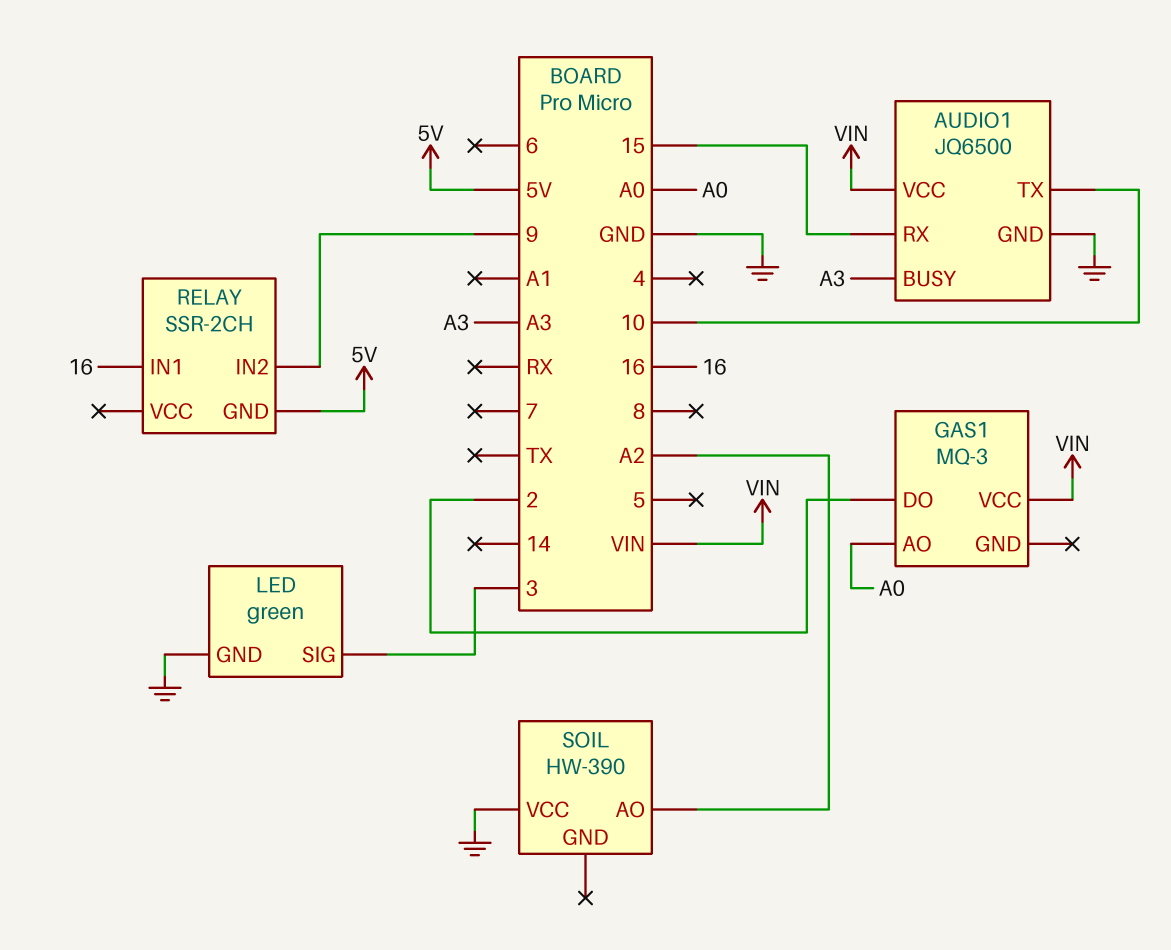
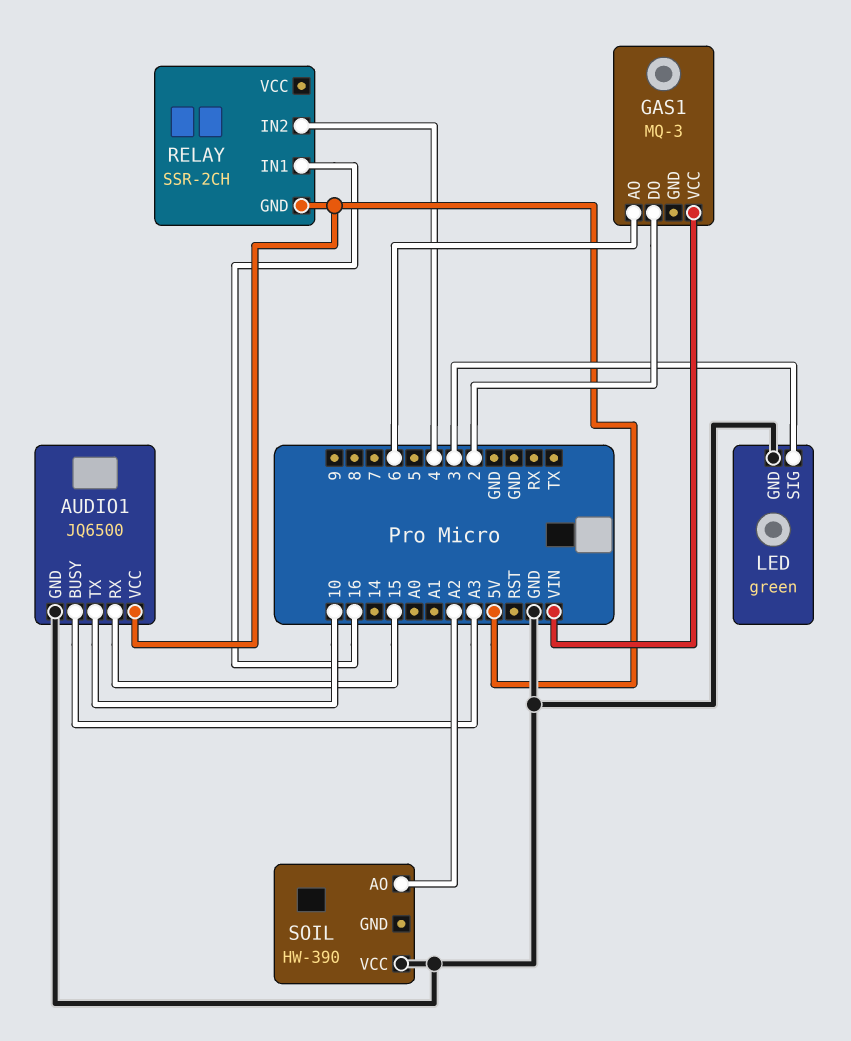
AUDIO1 pin VCC: VIN -> 5V
GAS1 pin AO: A0 -> 6
RELAY pin IN2: 9 -> 4

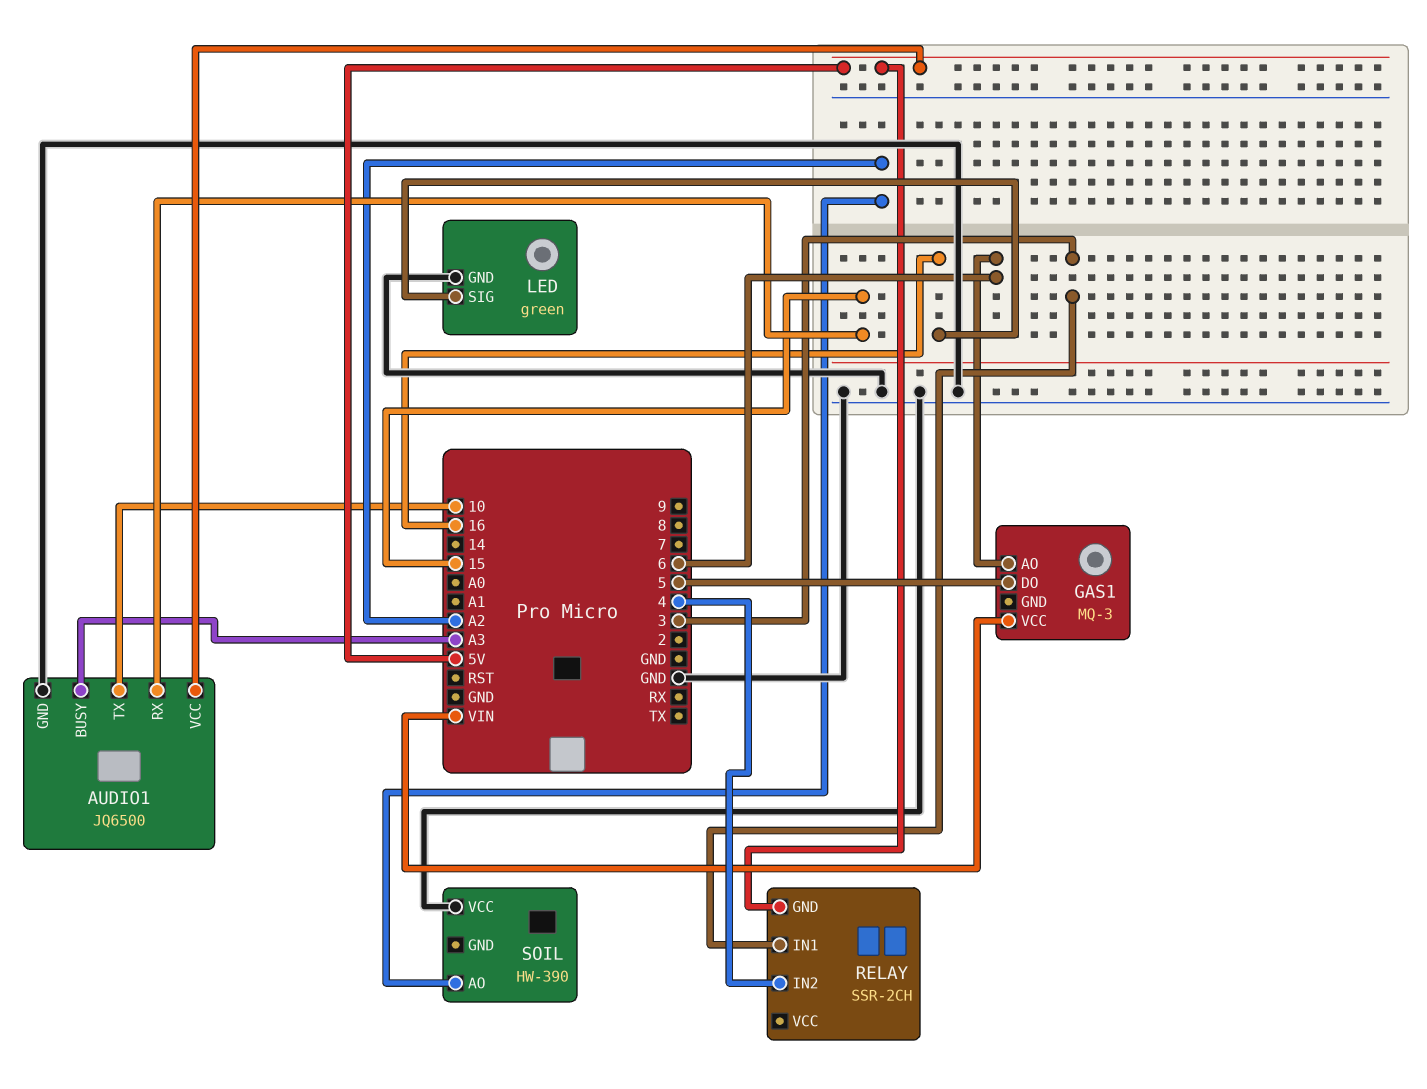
GAS1 pin DO: 2 -> 5
LED pin SIG: 3 -> 16
RELAY pin IN1: 16 -> 3

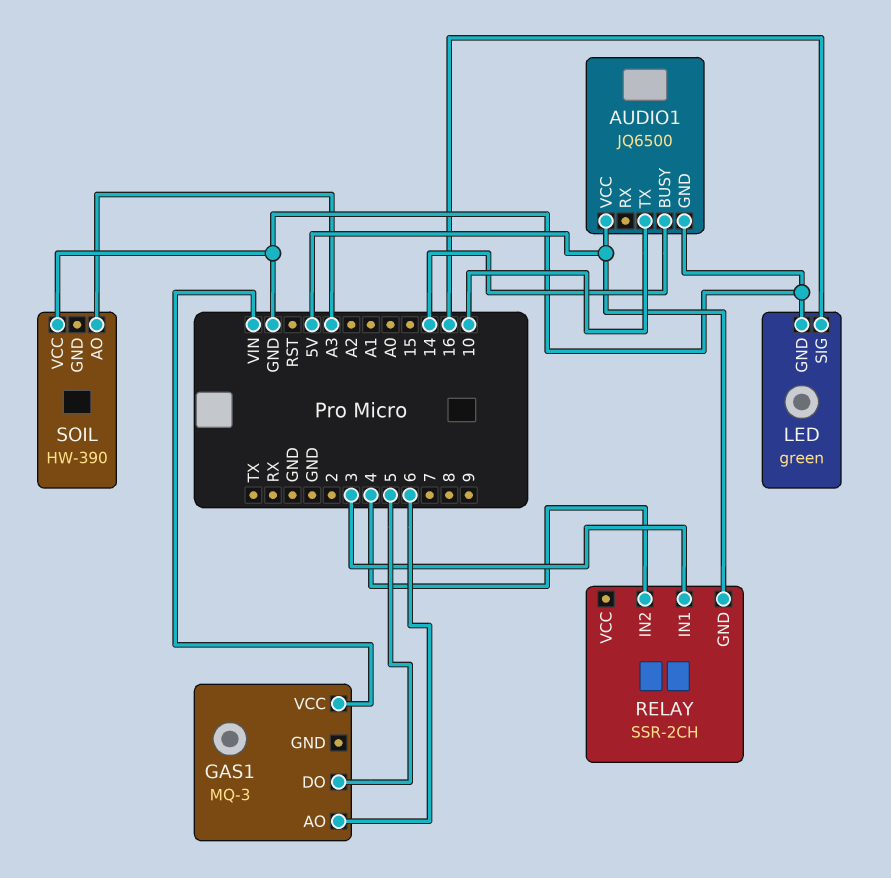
AUDIO1 pin BUSY: A3 -> 14
AUDIO1 pin RX: 15 -> none
SOIL pin AO: A2 -> A3

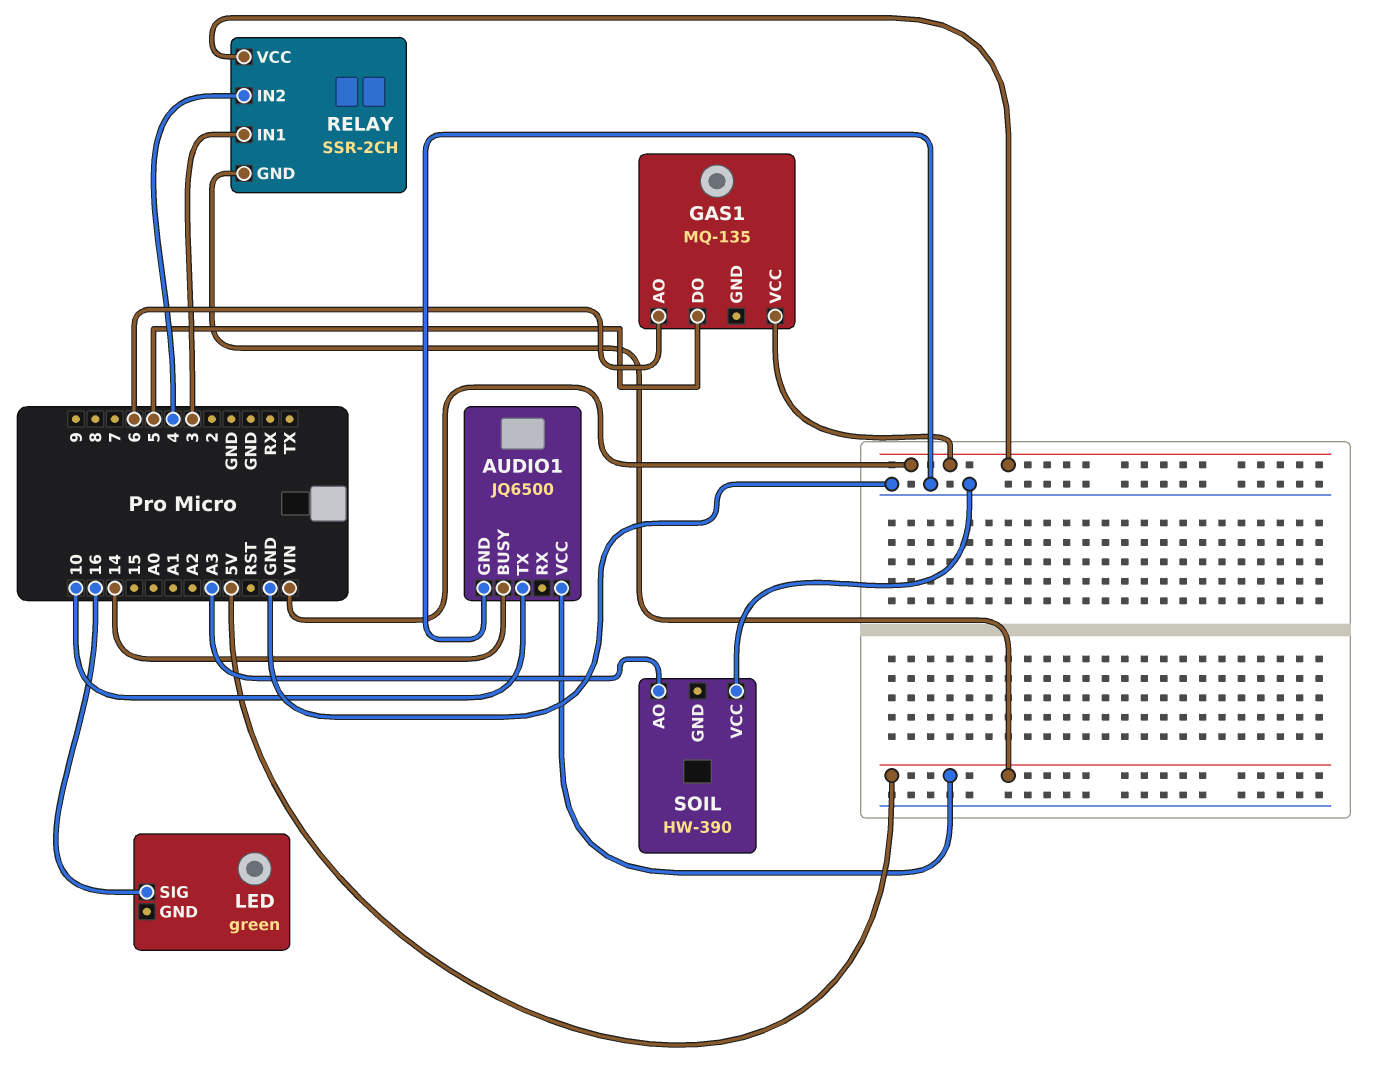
GAS1: MQ-3 -> MQ-135
LED pin GND: GND -> none
RELAY pin VCC: none -> VIN

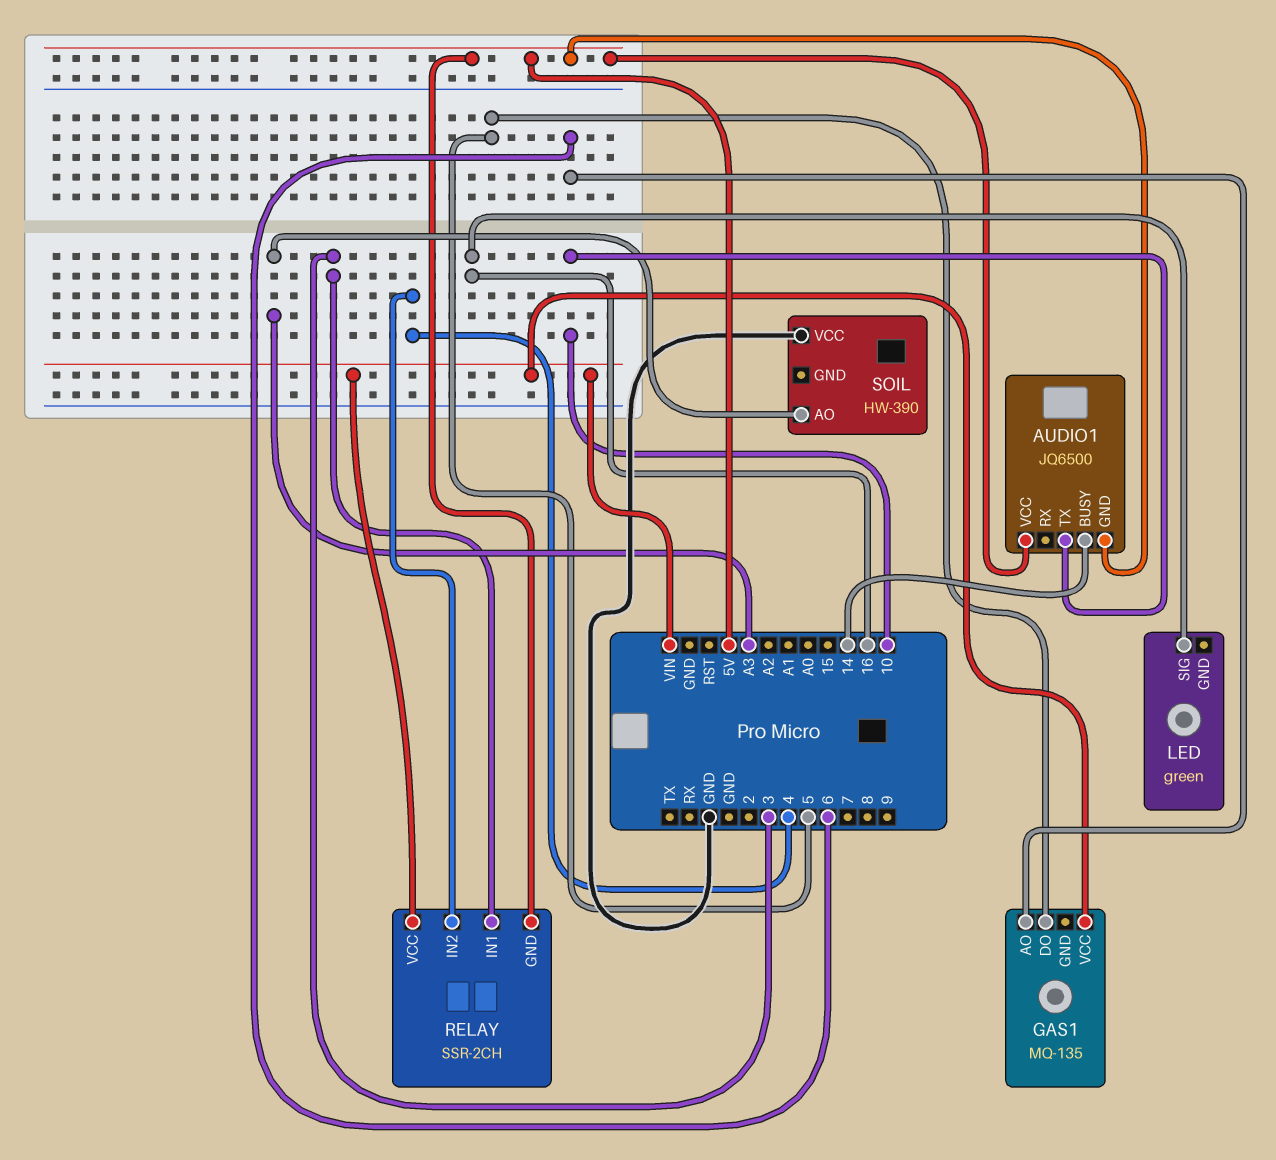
AUDIO1 pin GND: GND -> 5V

